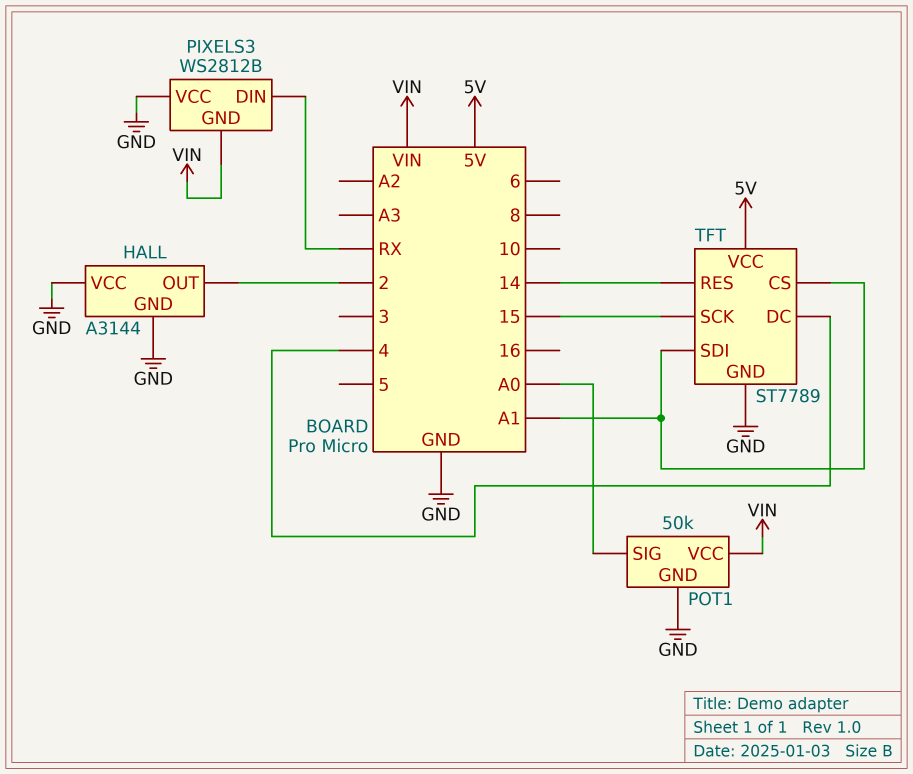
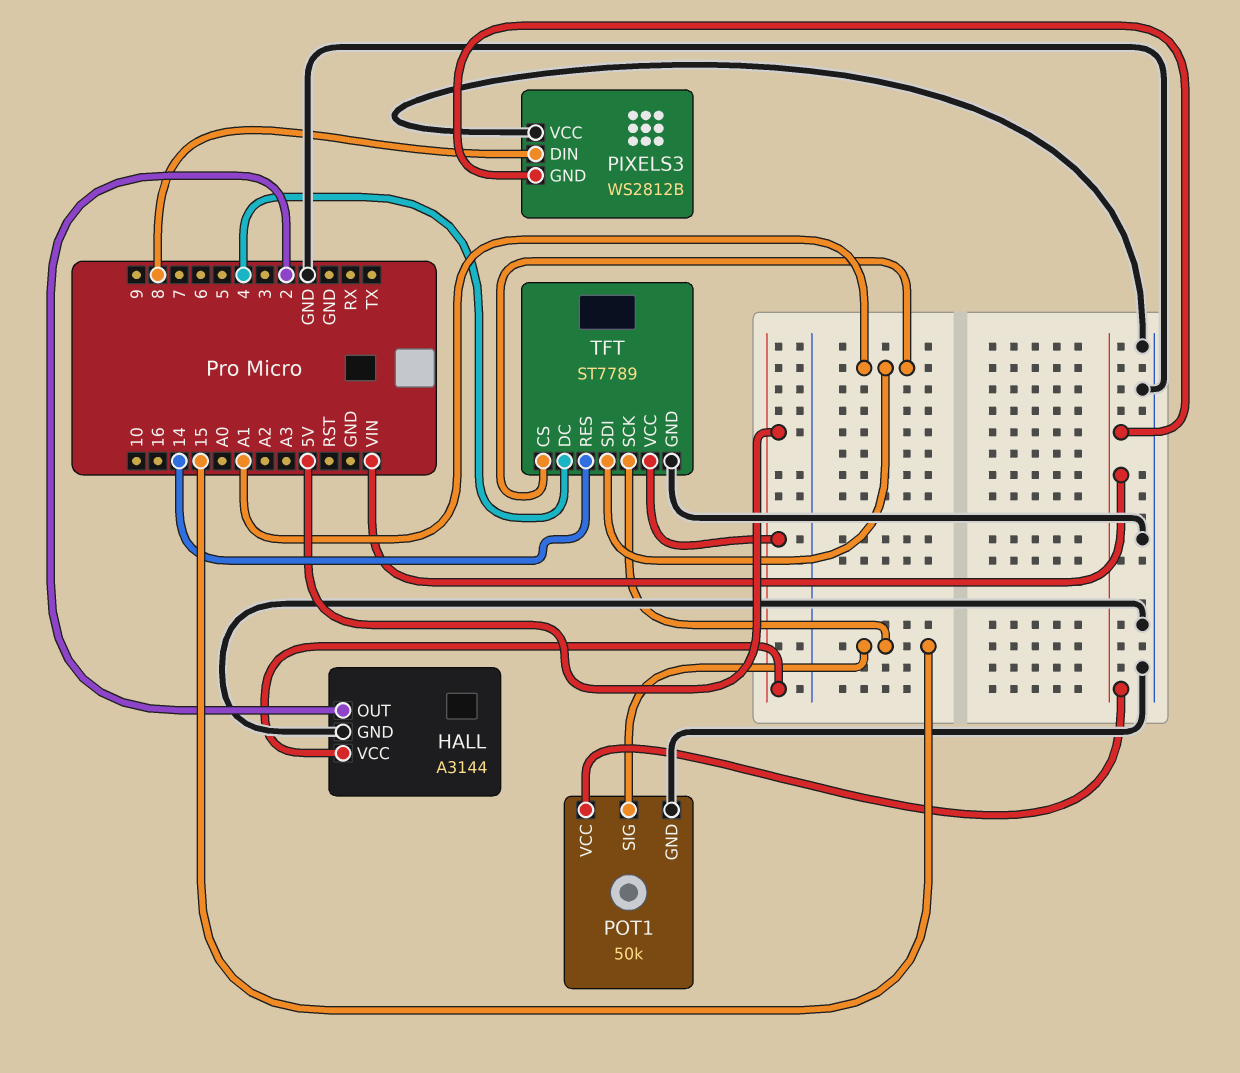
HALL pin VCC: GND -> 5V
PIXELS3 pin DIN: RX -> 8
POT1 pin SIG: A0 -> 15

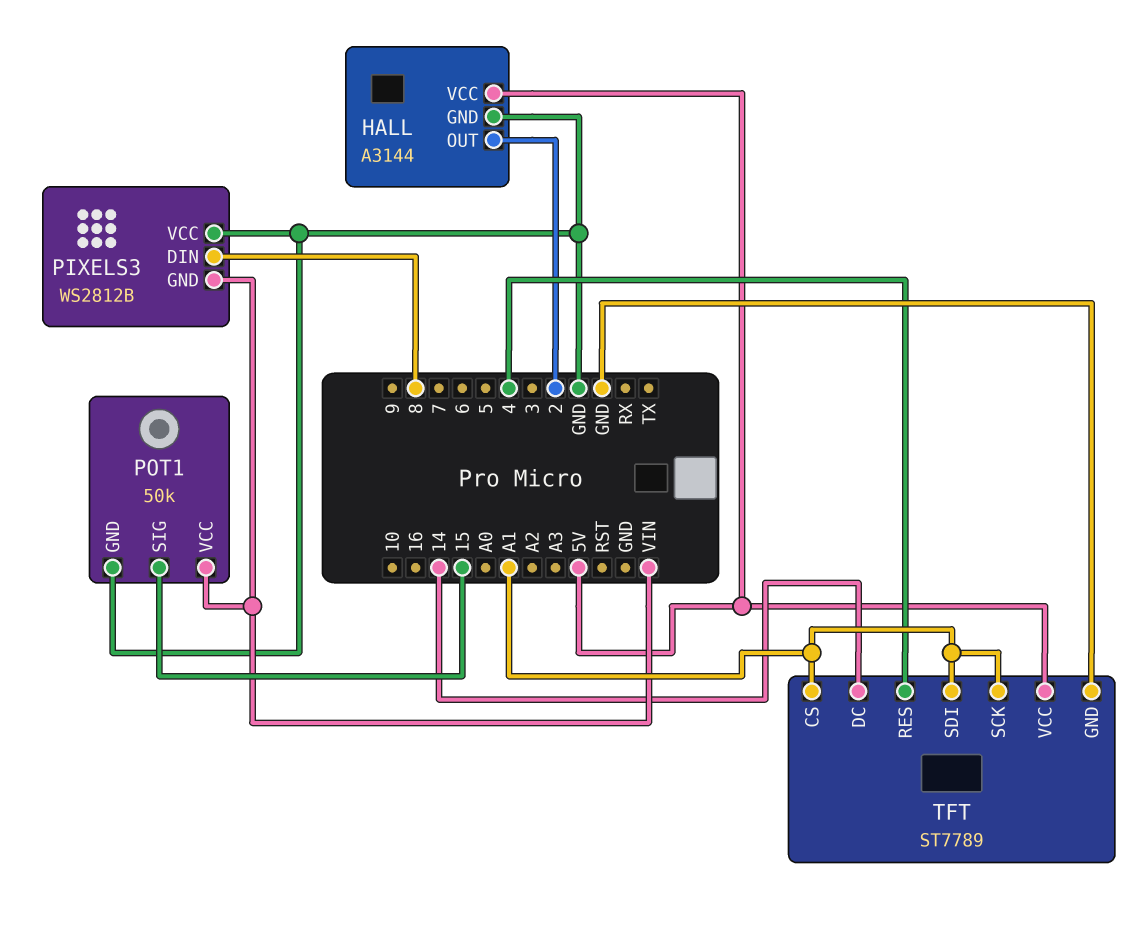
TFT pin DC: 4 -> 14
TFT pin RES: 14 -> 4
TFT pin SCK: 15 -> A1

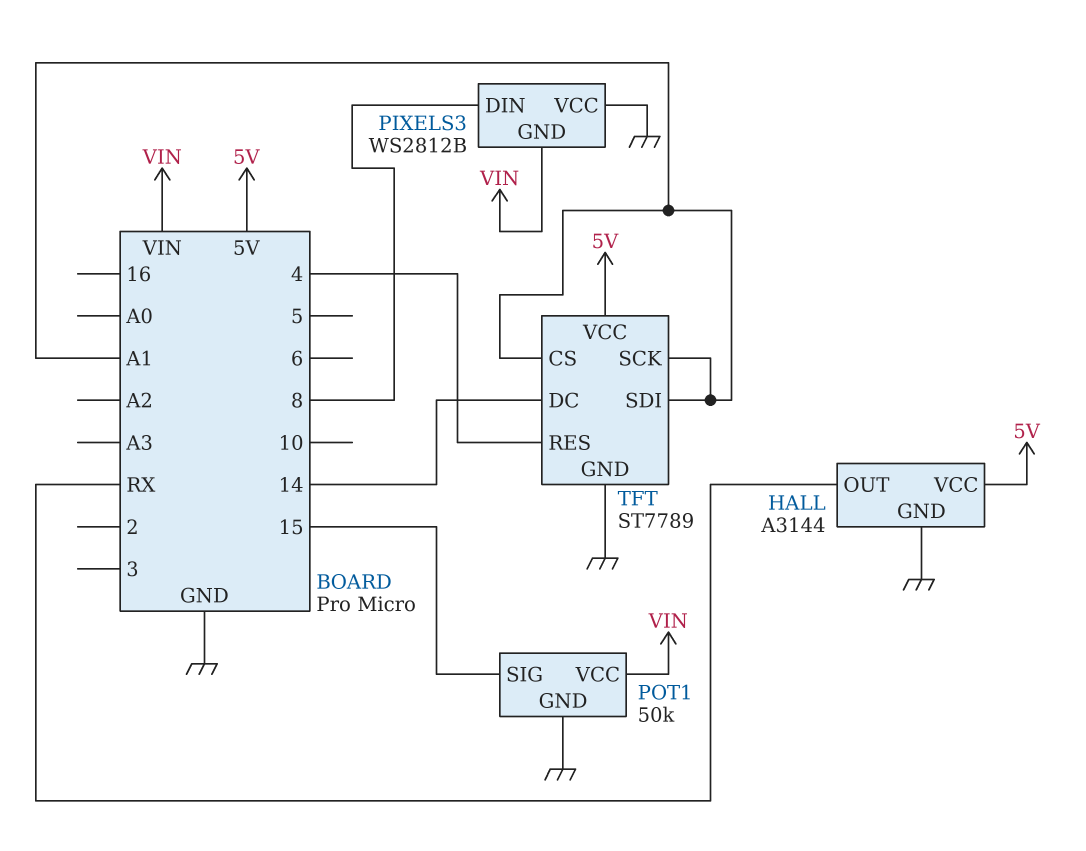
HALL pin OUT: 2 -> RX

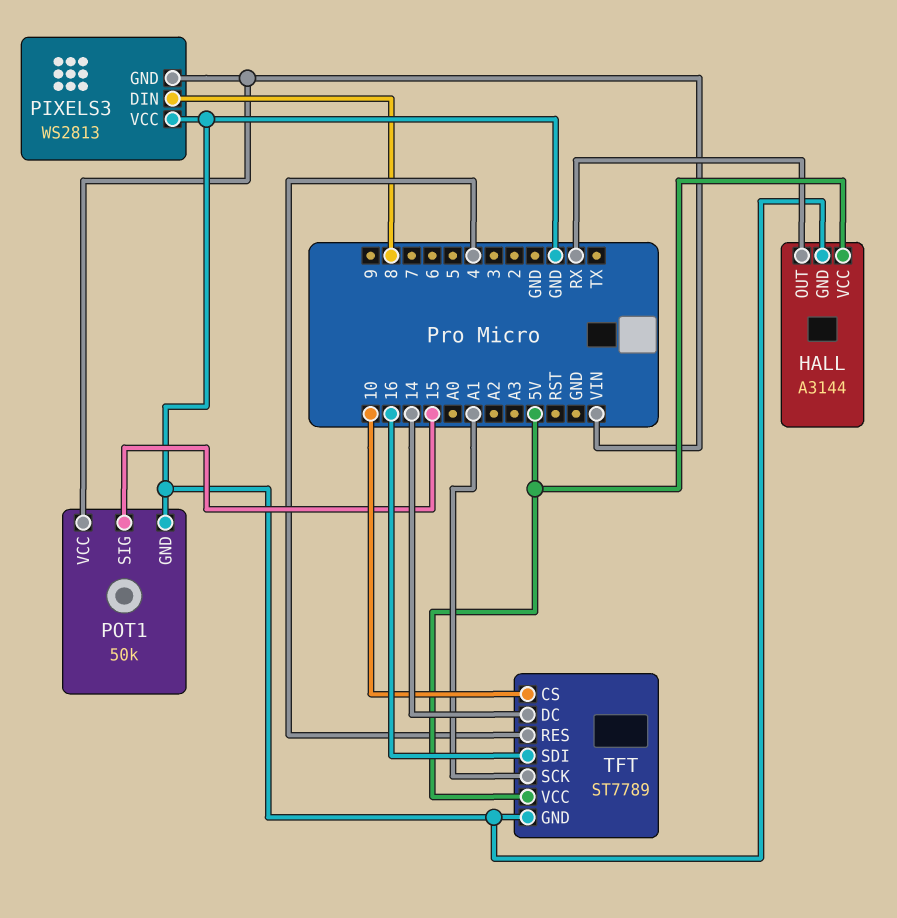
PIXELS3: WS2812B -> WS2813
TFT pin CS: A1 -> 10
TFT pin SDI: A1 -> 16

